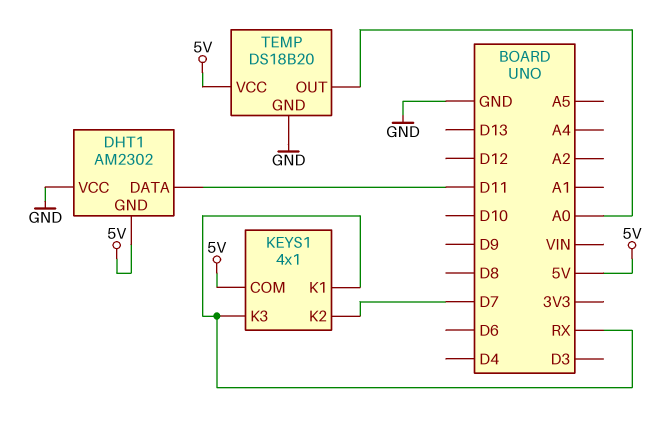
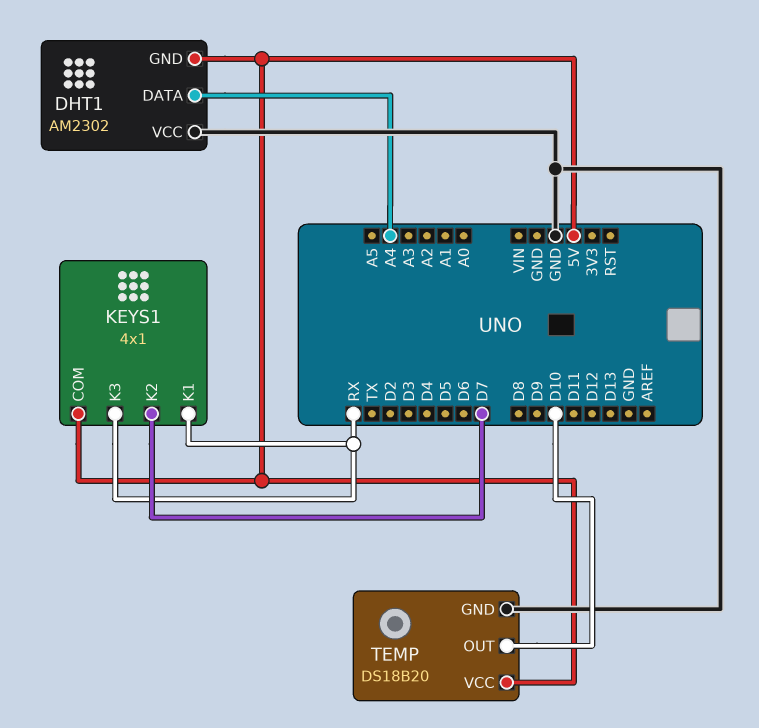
DHT1 pin DATA: D11 -> A4
TEMP pin OUT: A0 -> D10

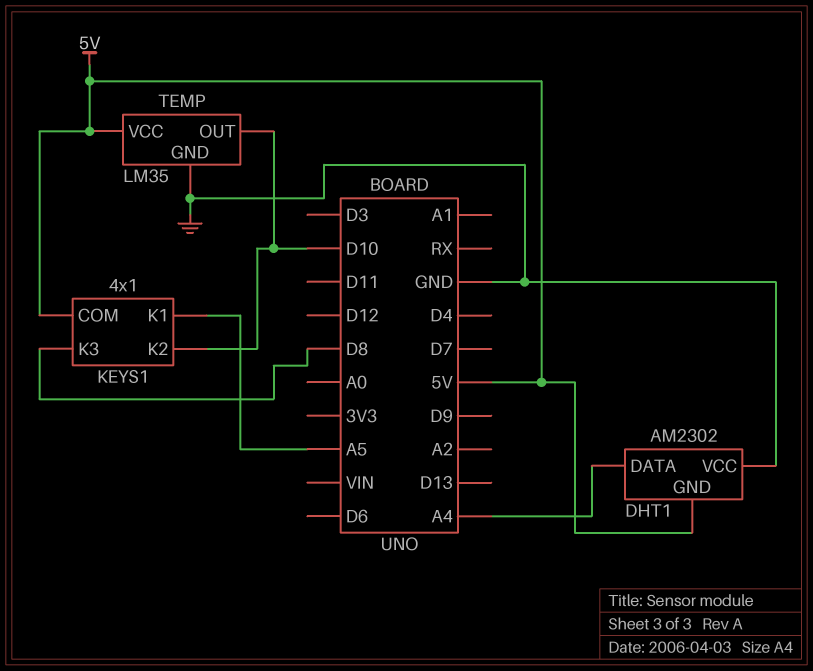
KEYS1 pin K1: RX -> A5
KEYS1 pin K2: D7 -> D10
KEYS1 pin K3: RX -> D8
TEMP: DS18B20 -> LM35

